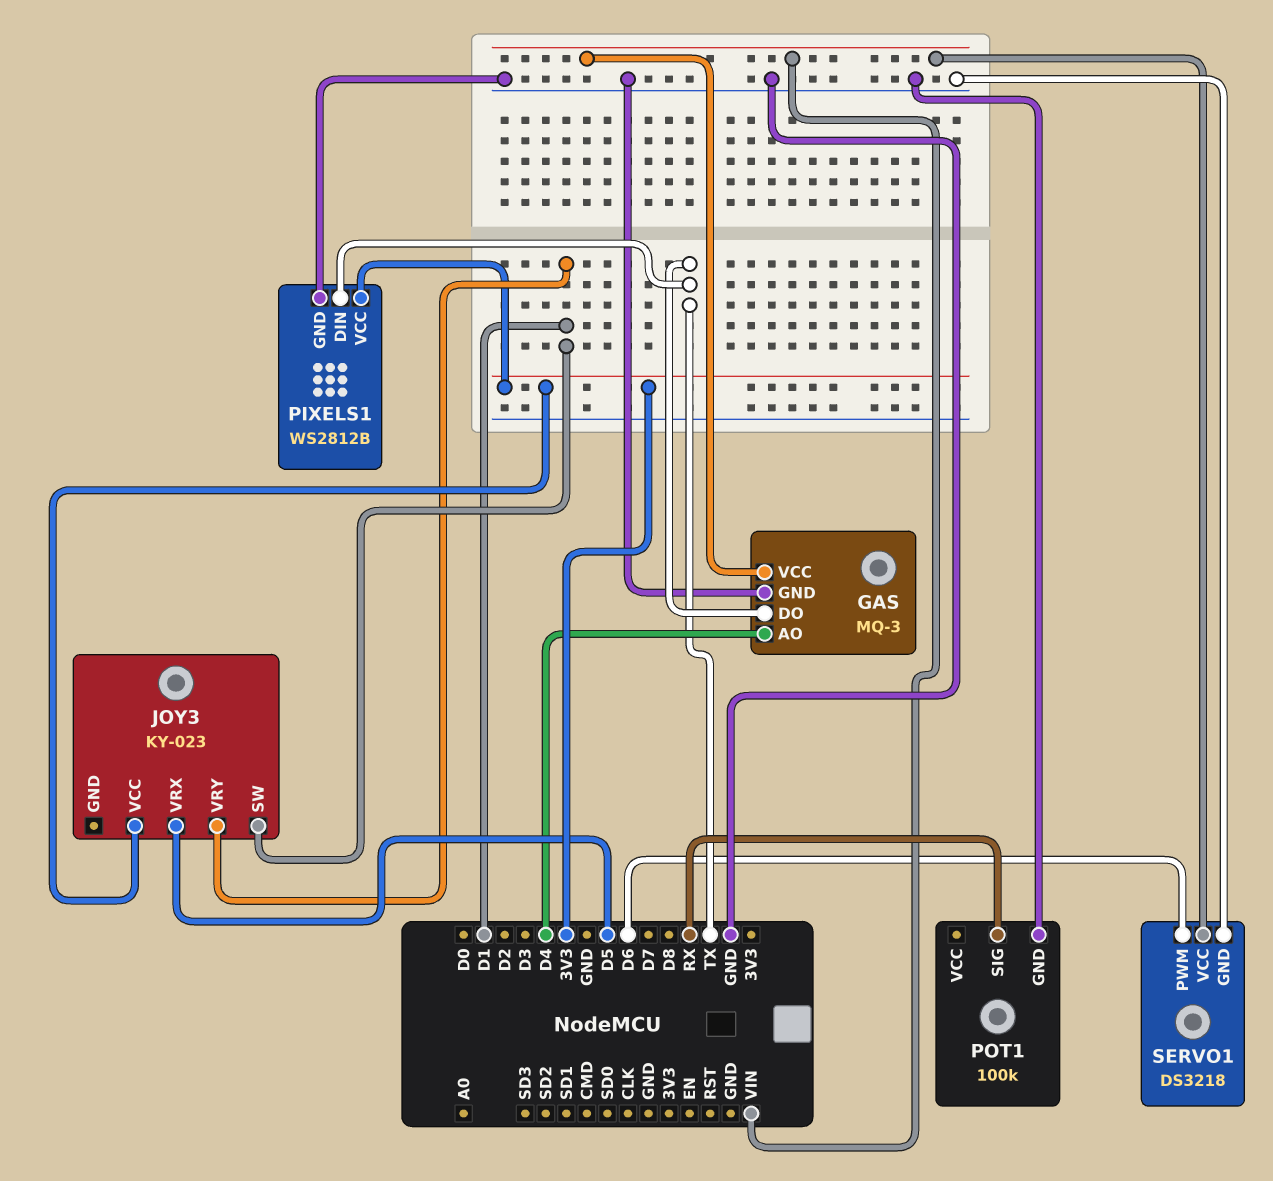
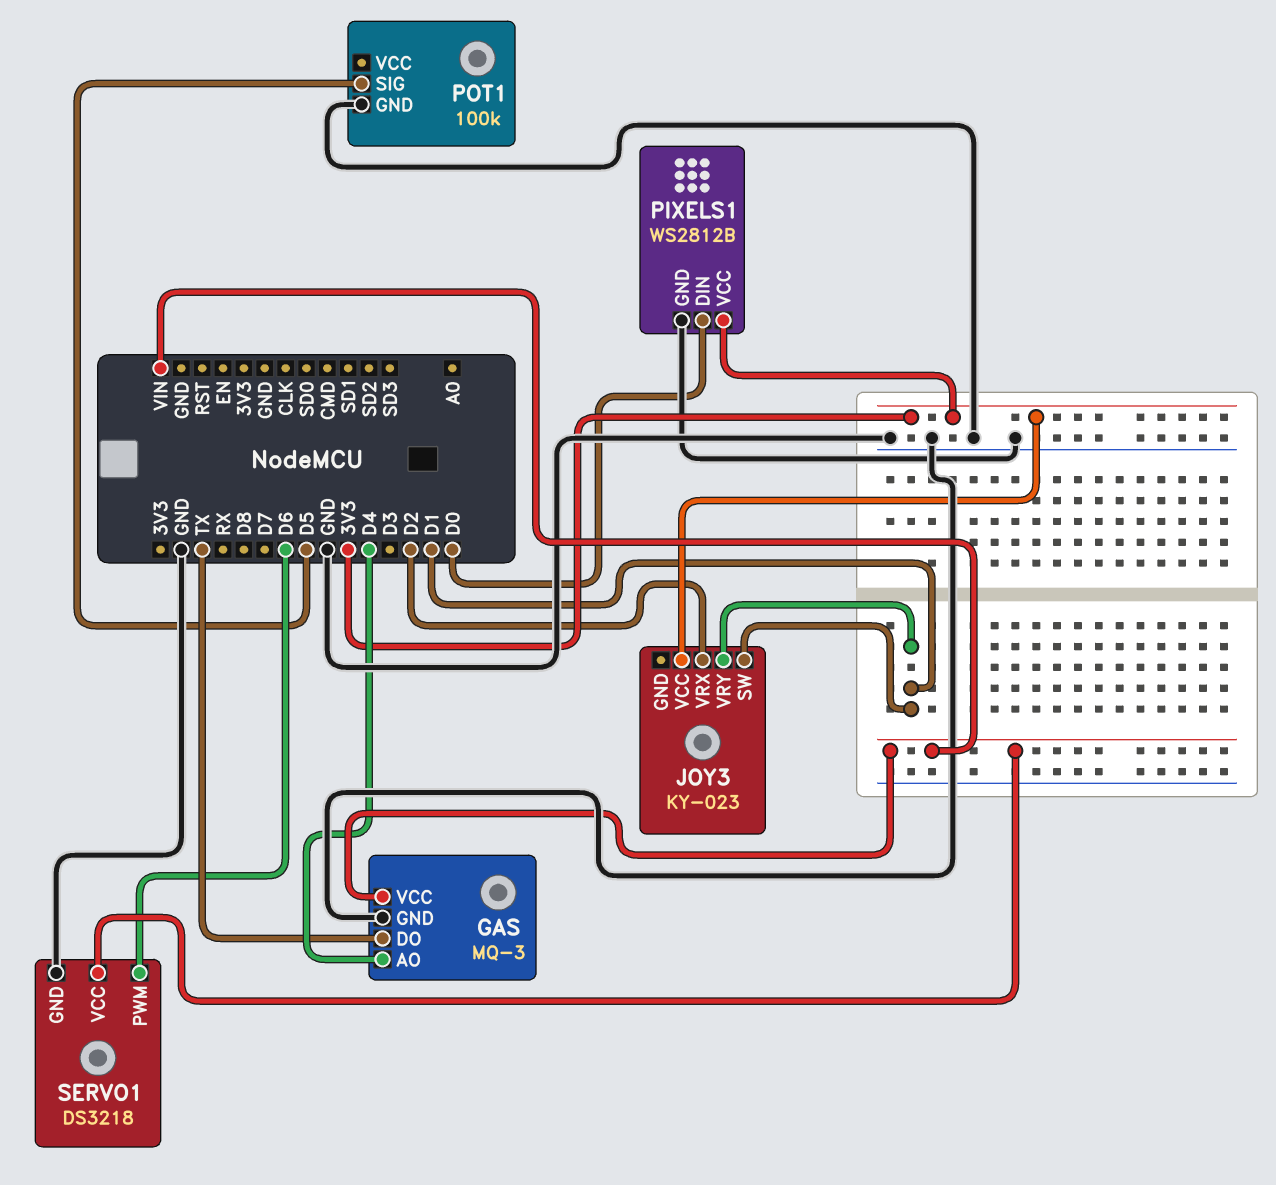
JOY3 pin VRX: D5 -> D2
PIXELS1 pin DIN: TX -> D0
POT1 pin SIG: RX -> D5

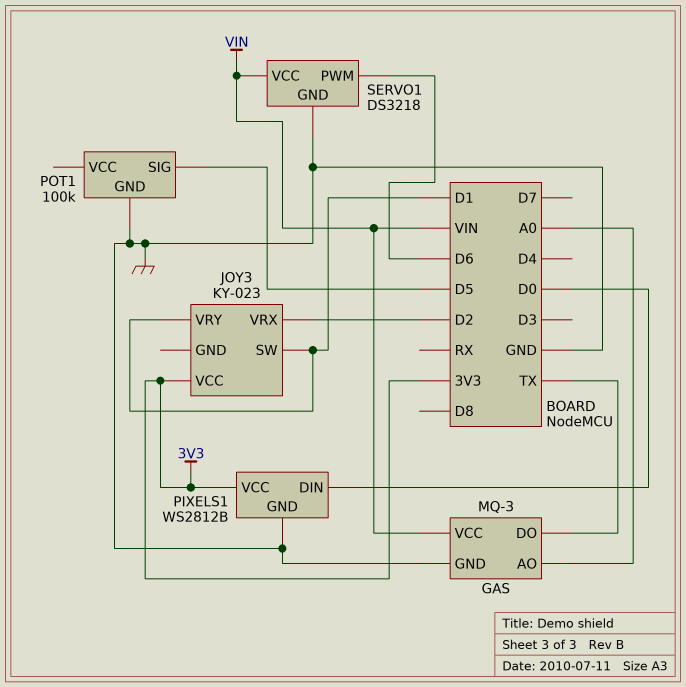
GAS pin AO: D4 -> A0

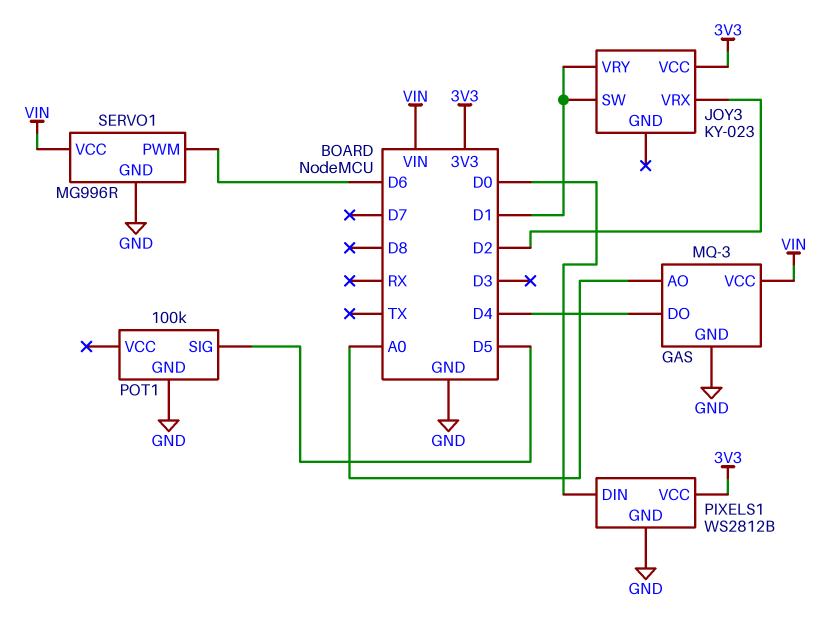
GAS pin DO: TX -> D4
SERVO1: DS3218 -> MG996R

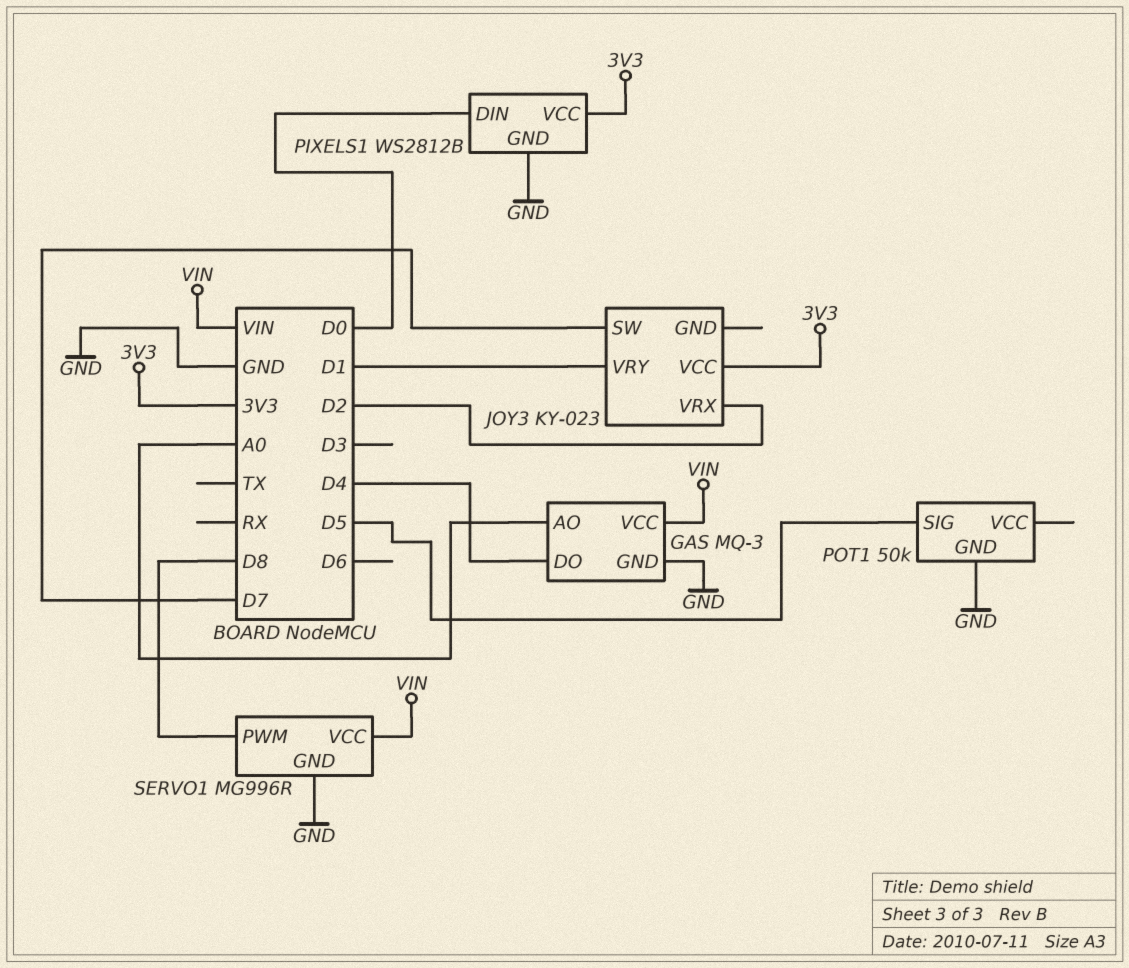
JOY3 pin SW: D1 -> D7
POT1: 100k -> 50k
SERVO1 pin PWM: D6 -> D8

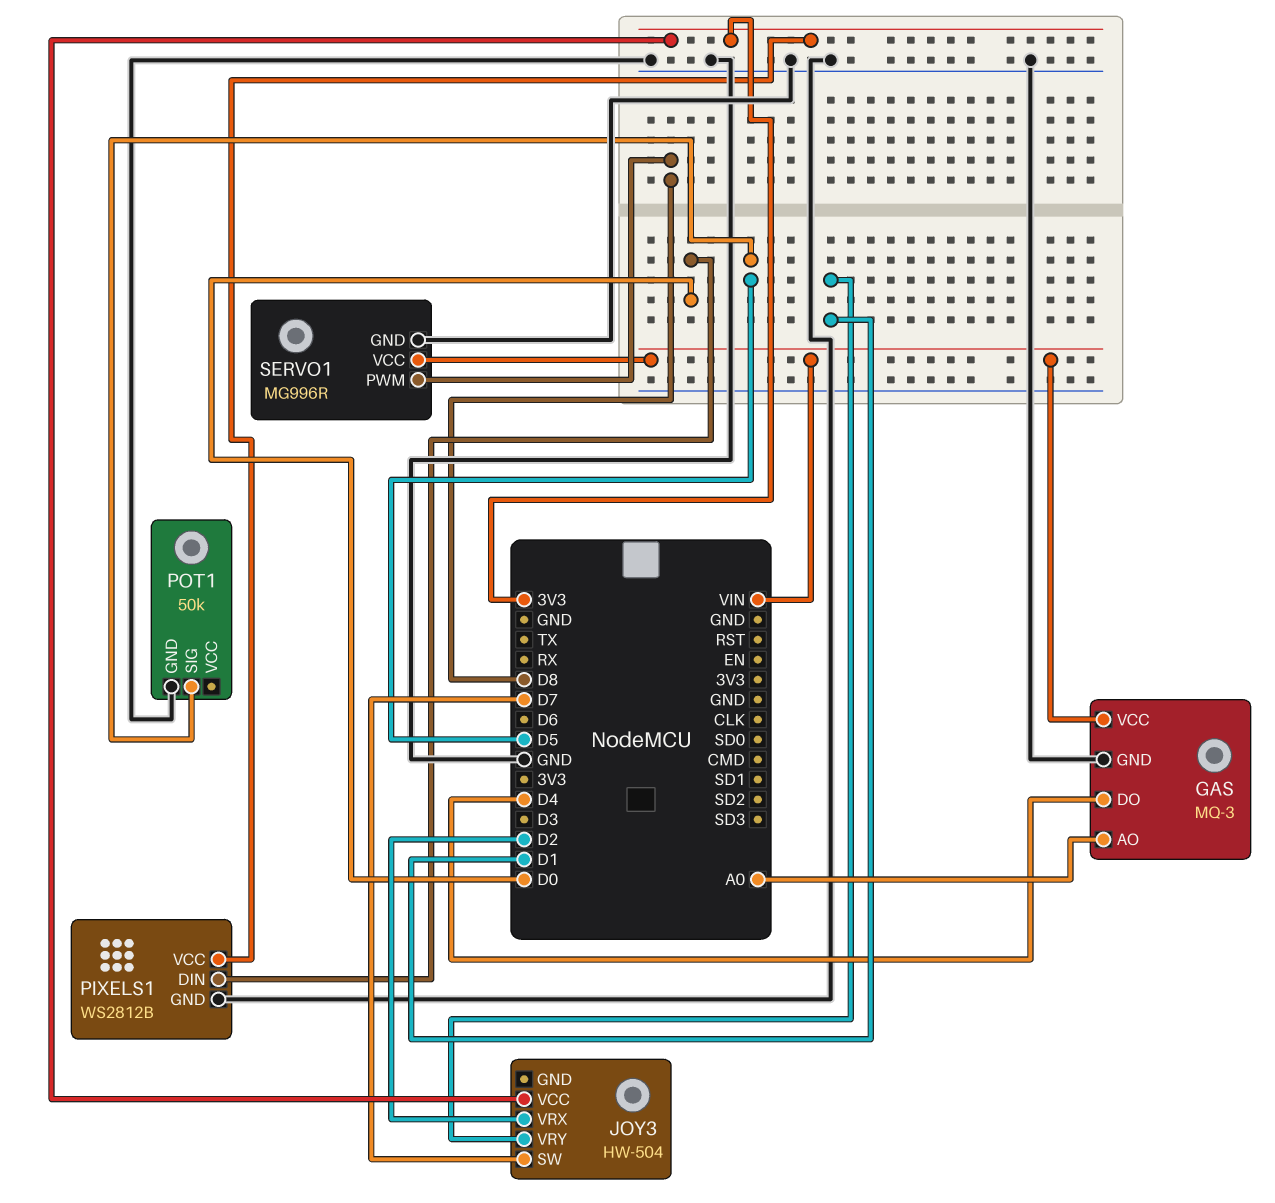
JOY3: KY-023 -> HW-504

